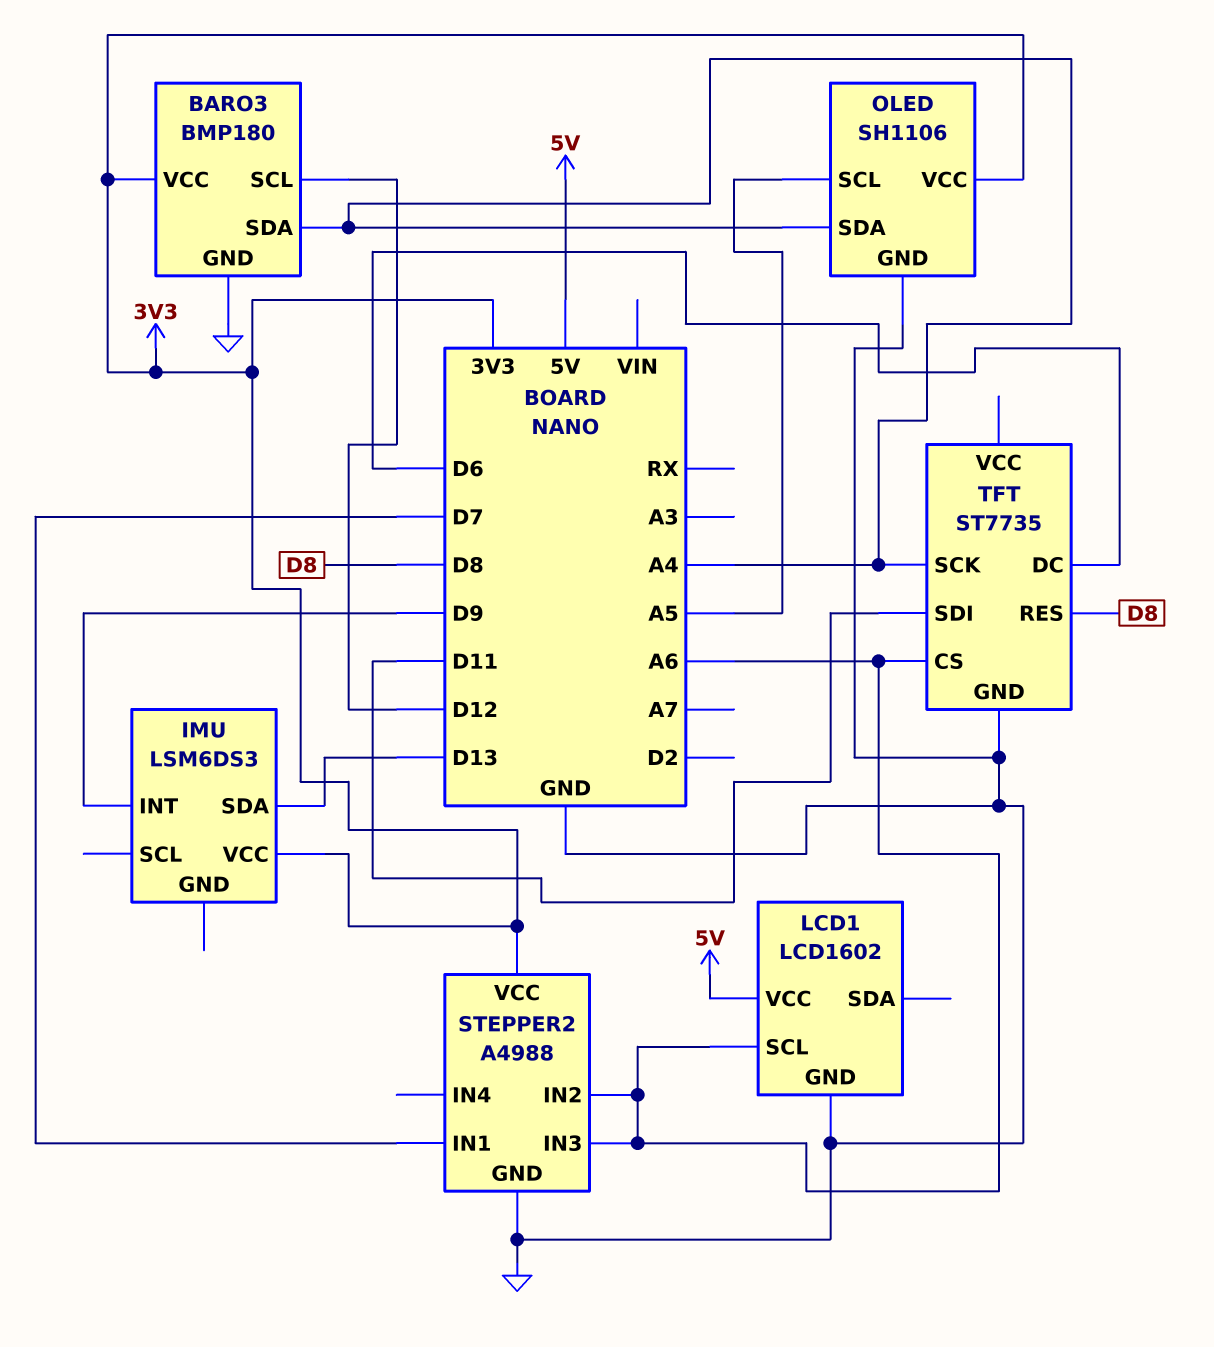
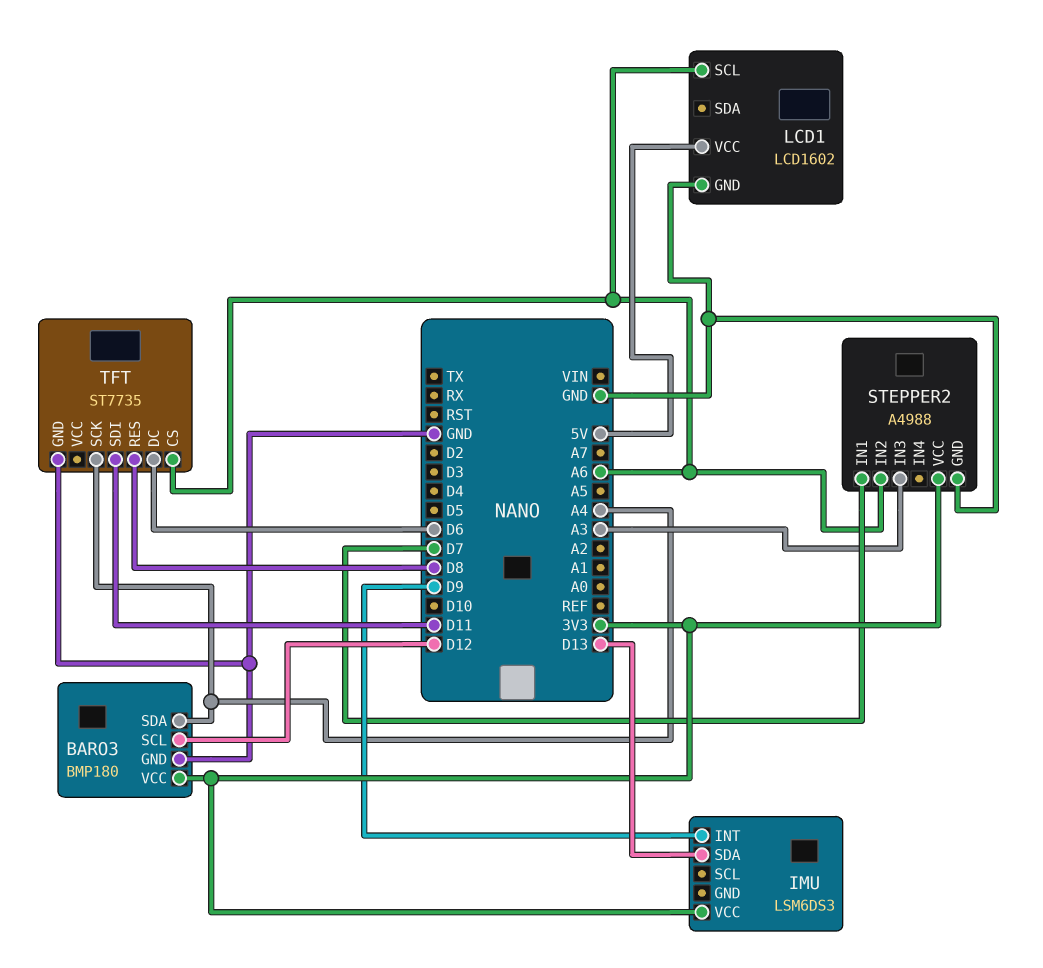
OLED: SH1106 -> none
OLED pin GND: GND -> none
OLED pin SCL: A5 -> none
OLED pin SDA: A4 -> none
OLED pin VCC: 3V3 -> none
STEPPER2 pin IN3: A6 -> A3

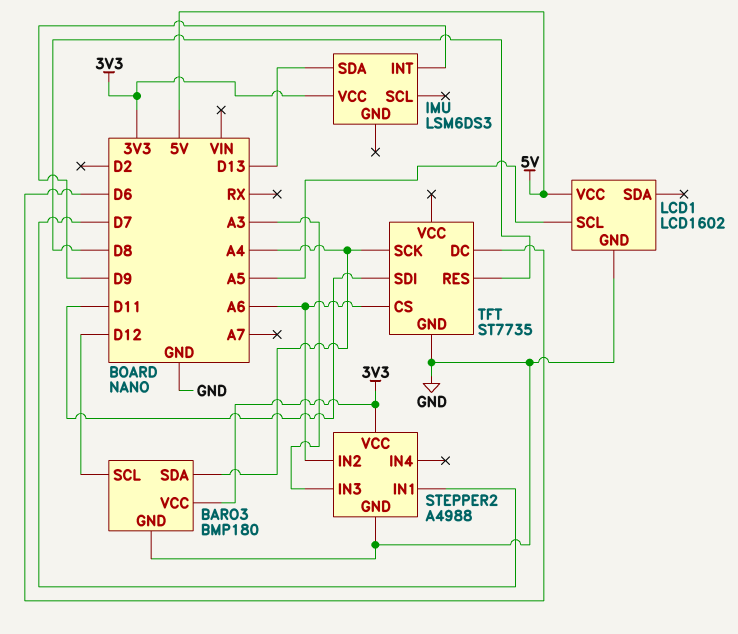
LCD1 pin SCL: A6 -> A5

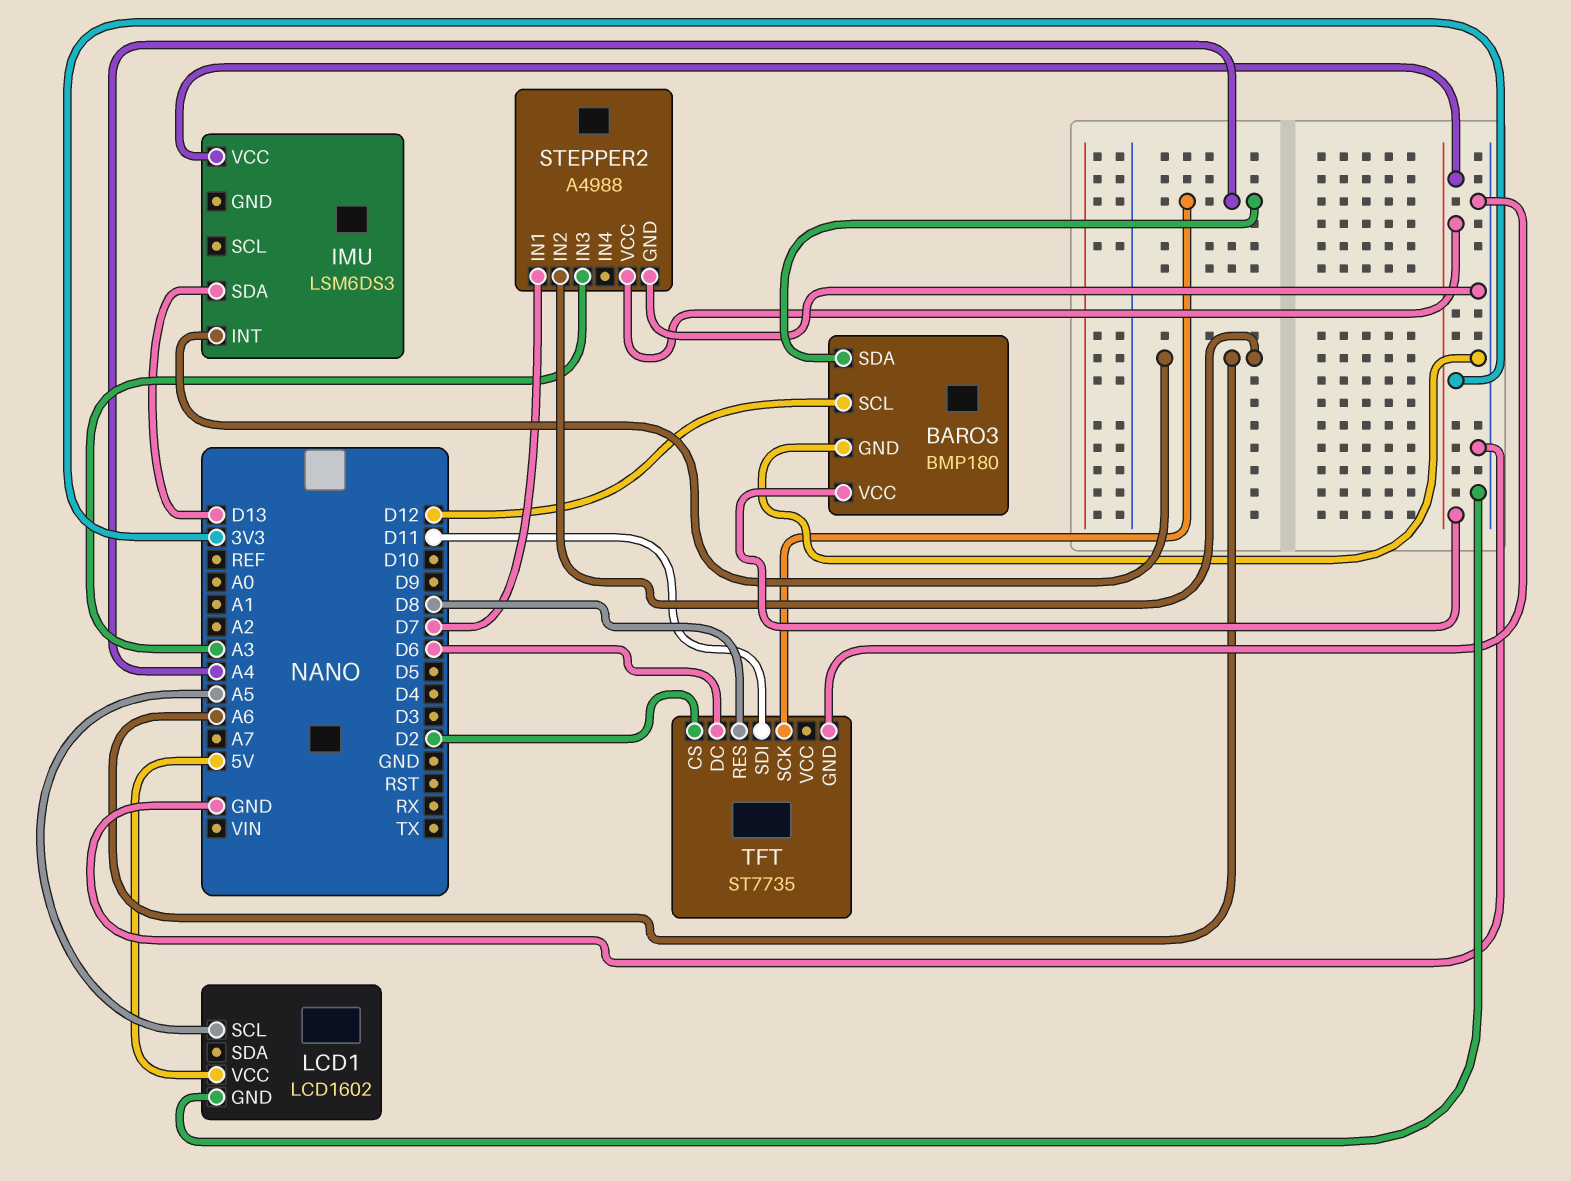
IMU pin INT: D9 -> A6
TFT pin CS: A6 -> D2

